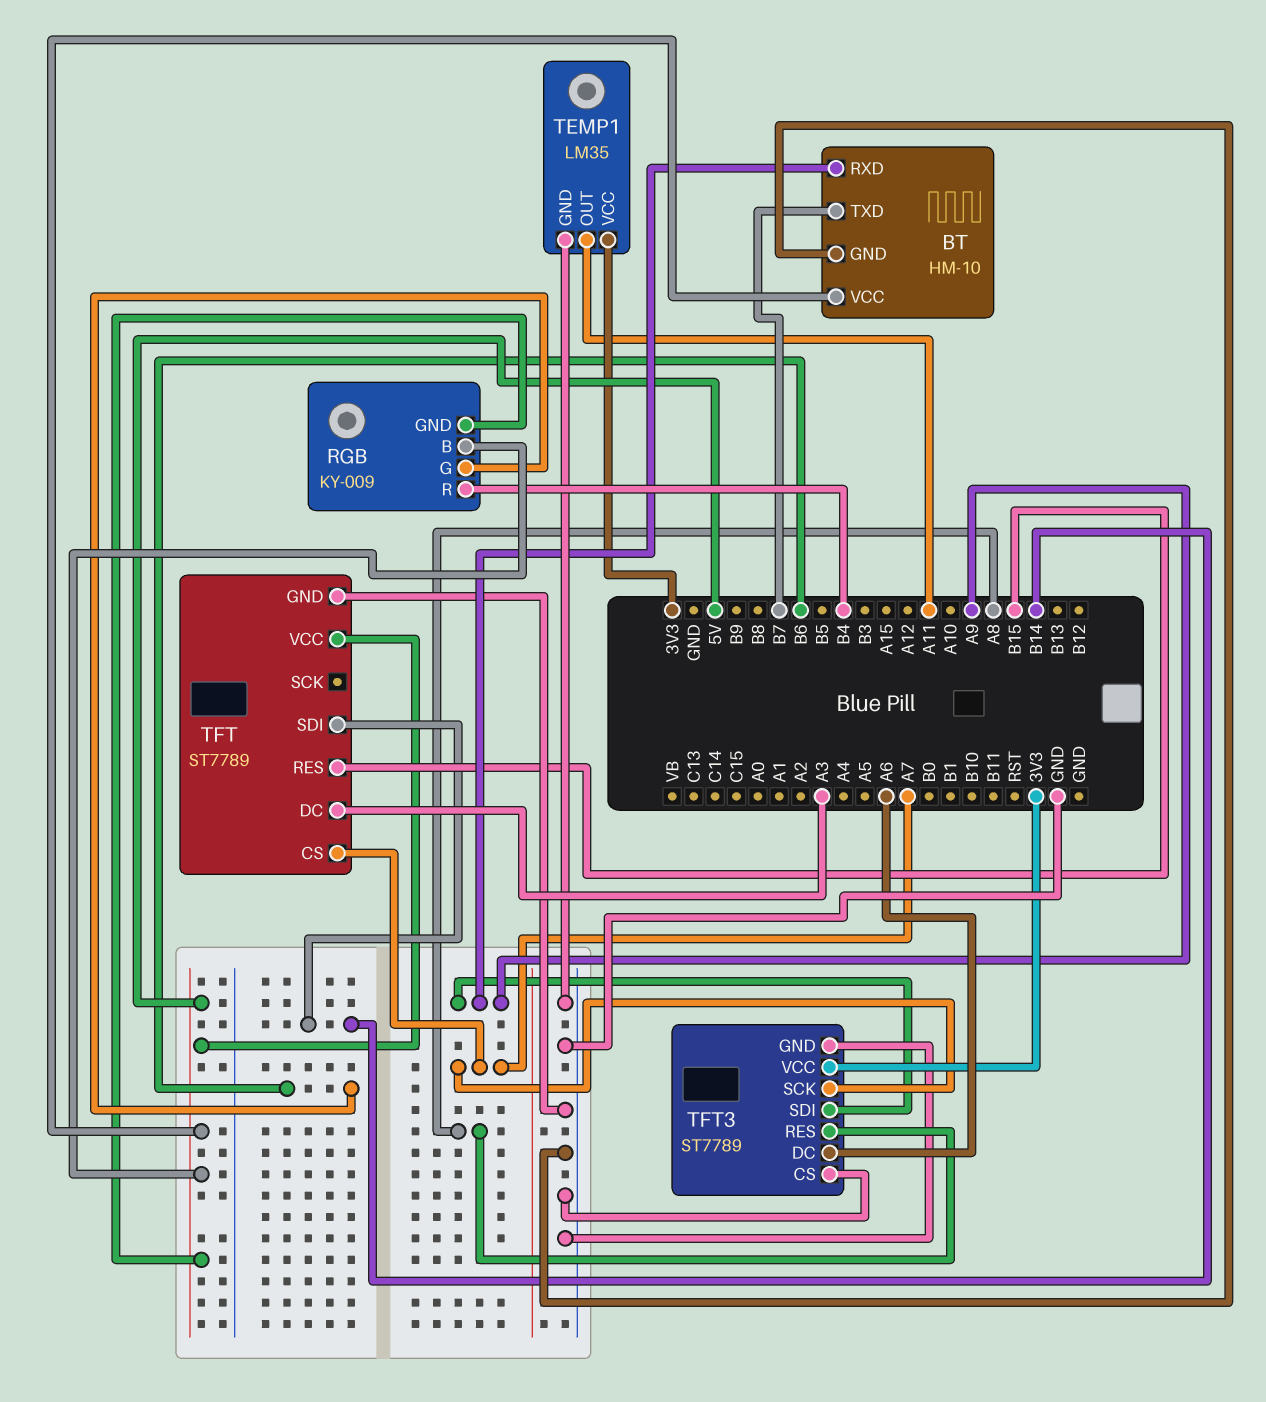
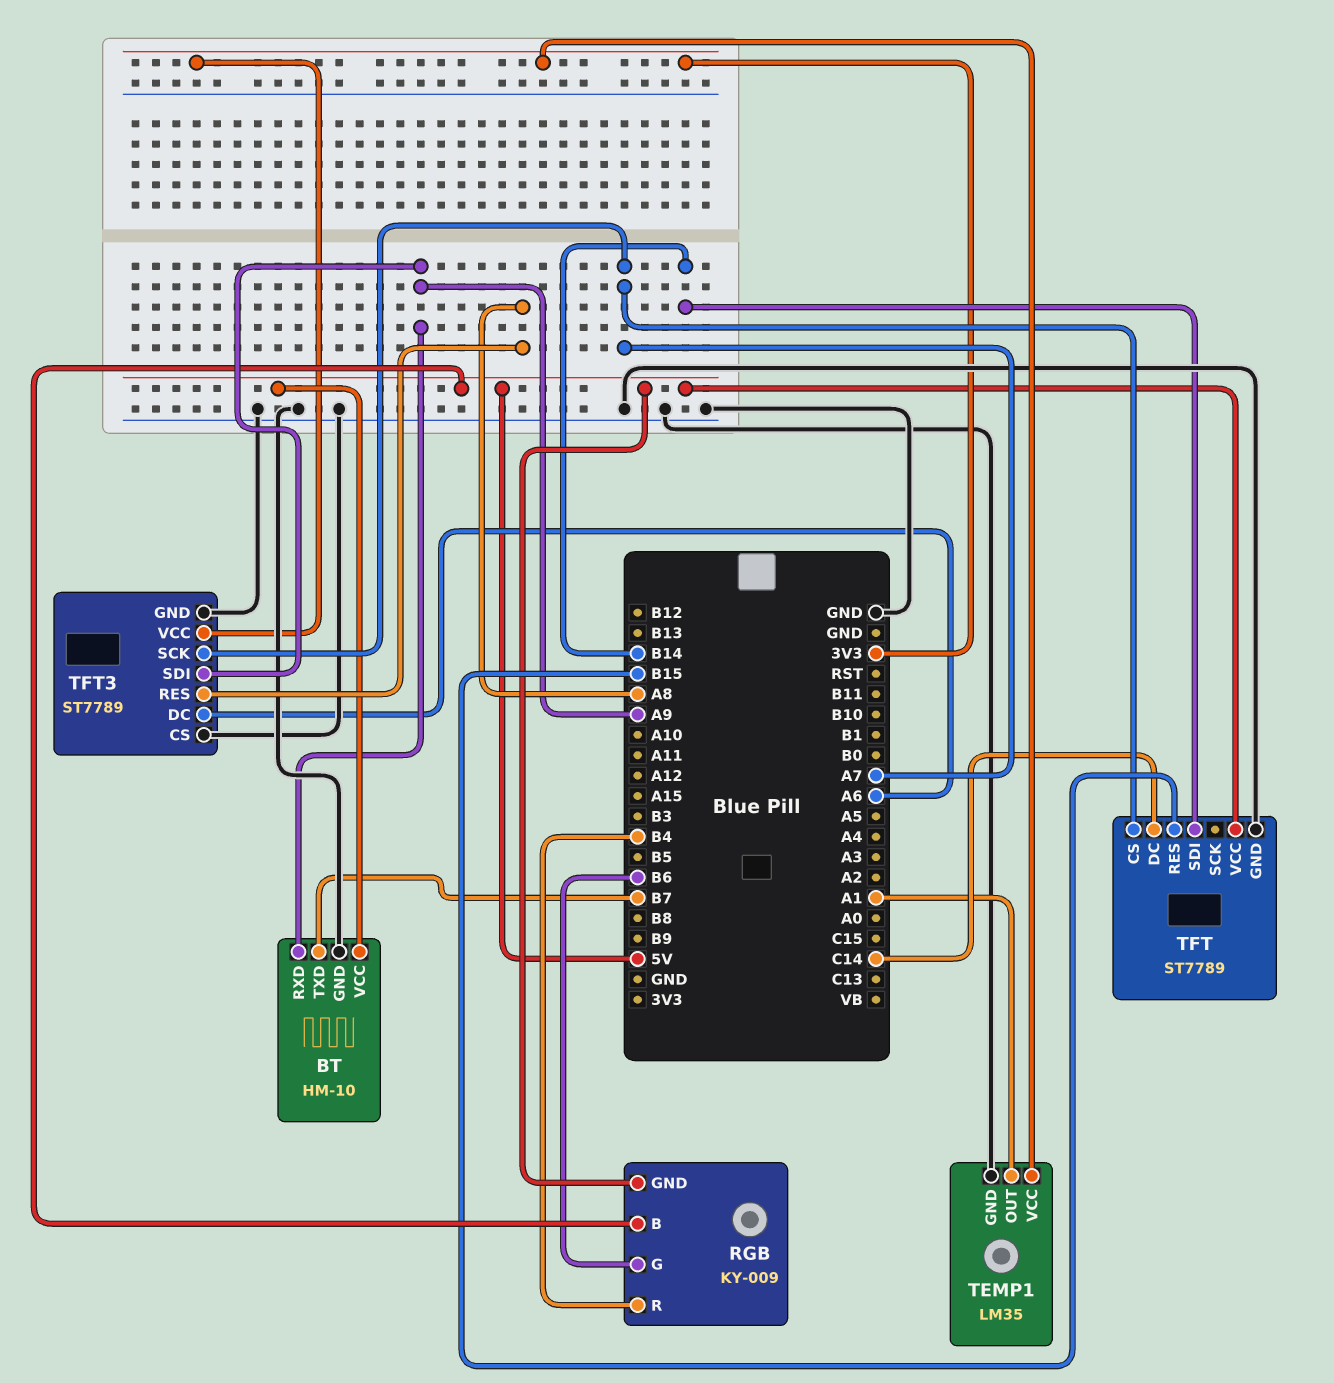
TEMP1 pin OUT: A11 -> A1
TFT pin DC: A3 -> C14

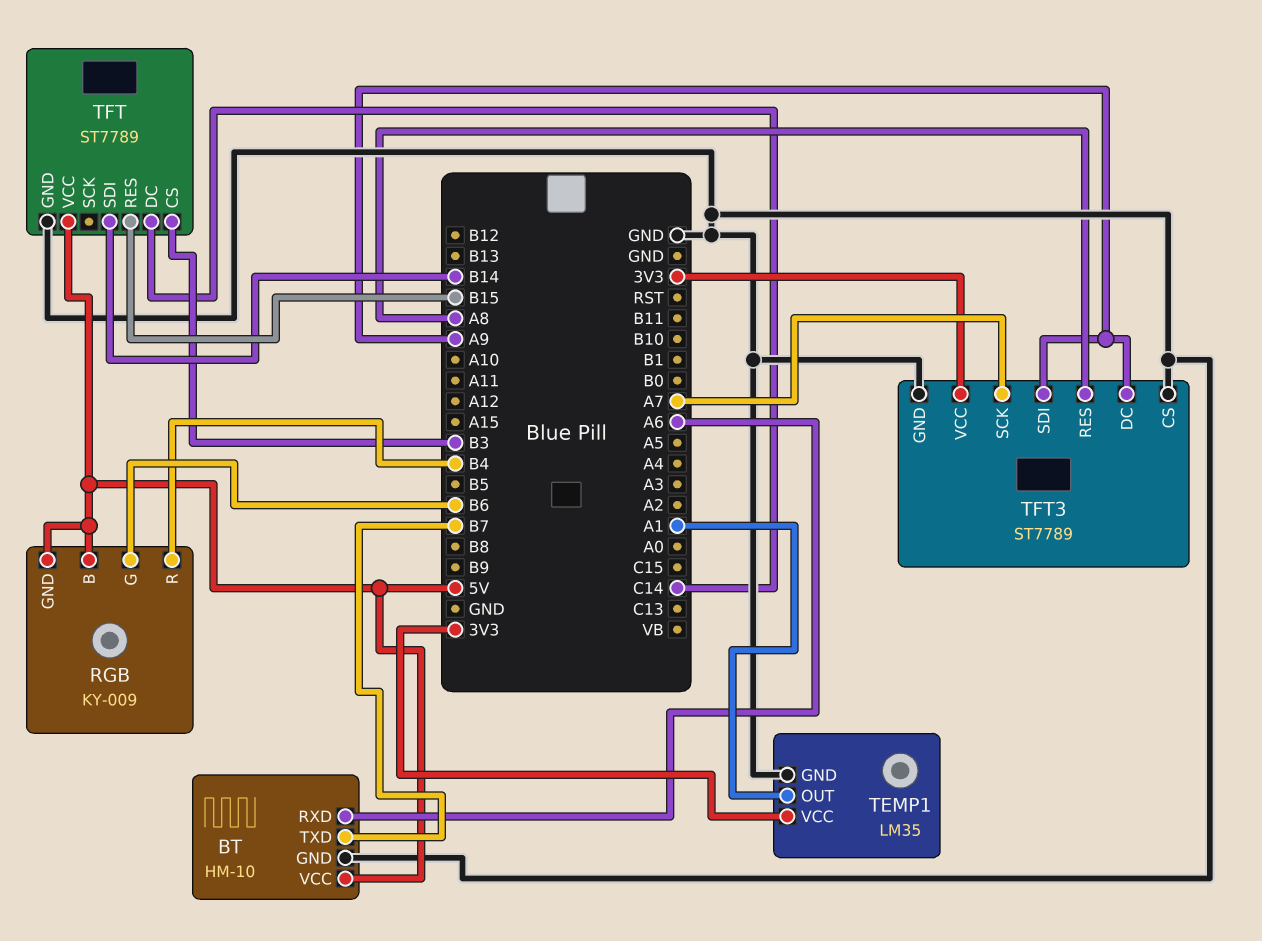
BT pin RXD: A9 -> A6
TFT pin CS: A7 -> B3
TFT3 pin DC: A6 -> A9

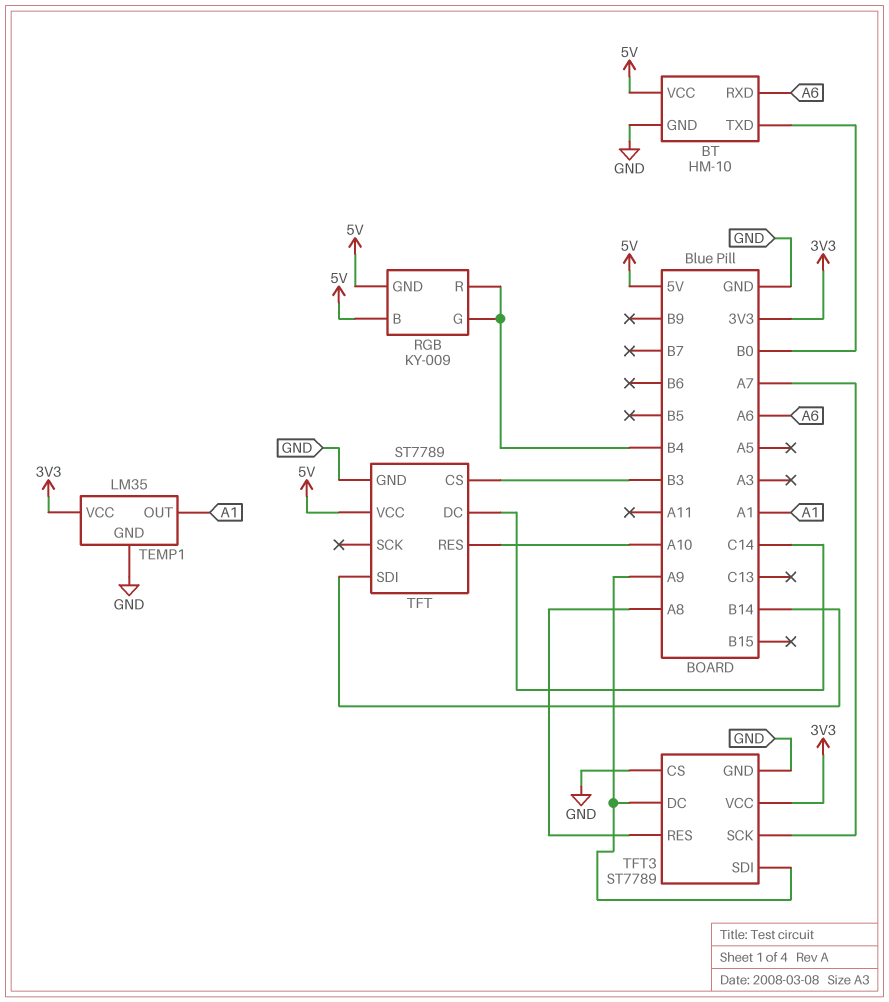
BT pin TXD: B7 -> B0
RGB pin G: B6 -> B4
TFT pin RES: B15 -> A10

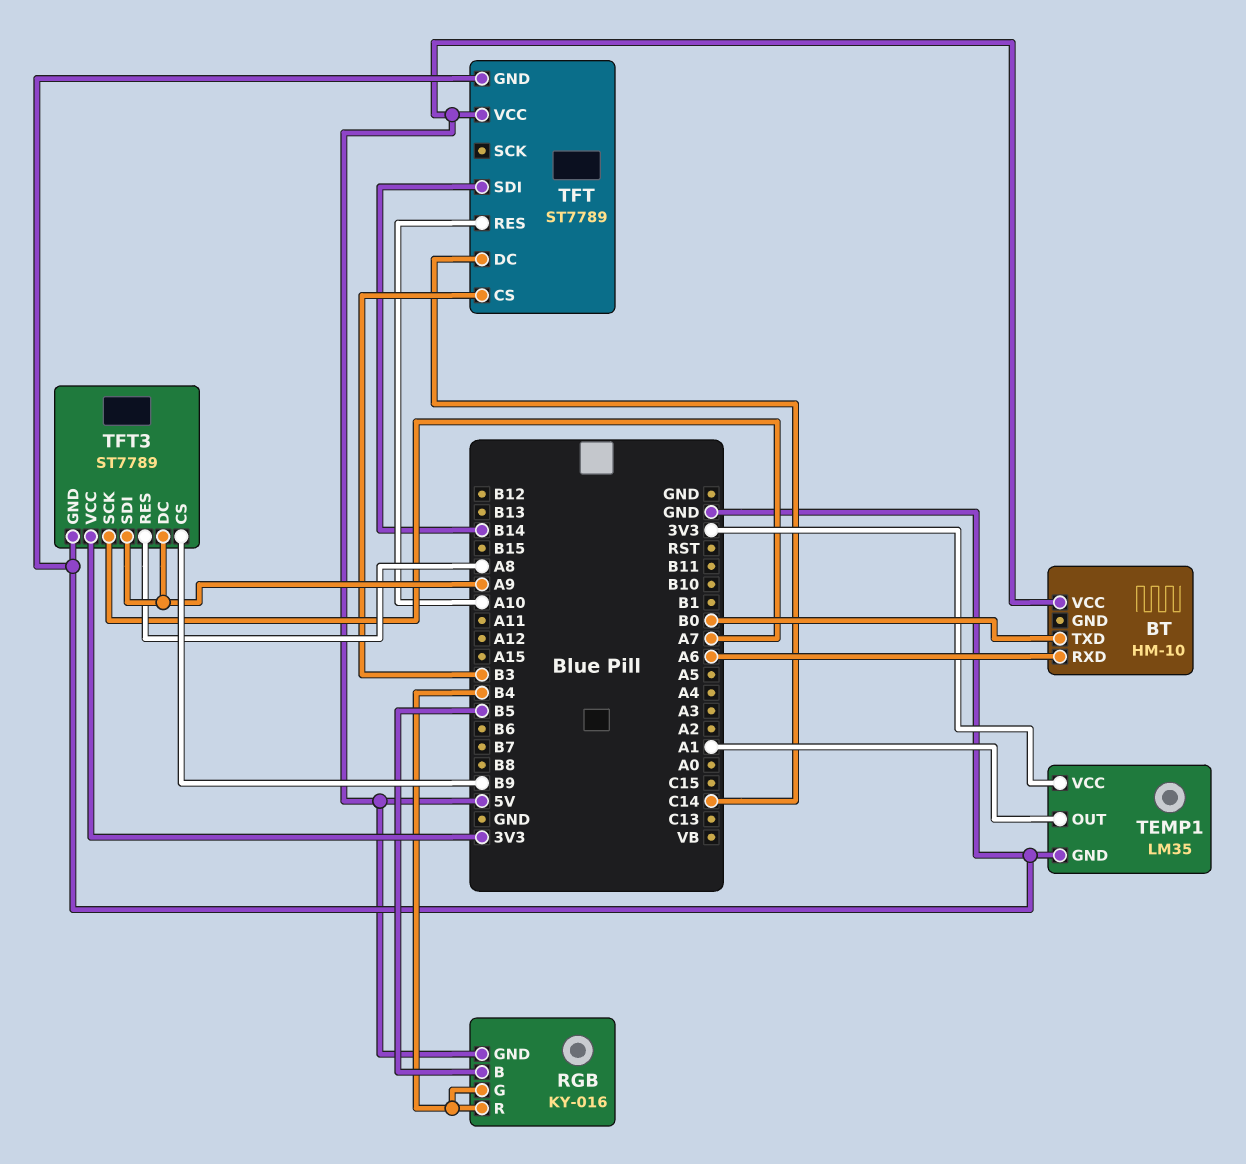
BT pin GND: GND -> none
RGB: KY-009 -> KY-016
RGB pin B: 5V -> B5
TFT3 pin CS: GND -> B9

